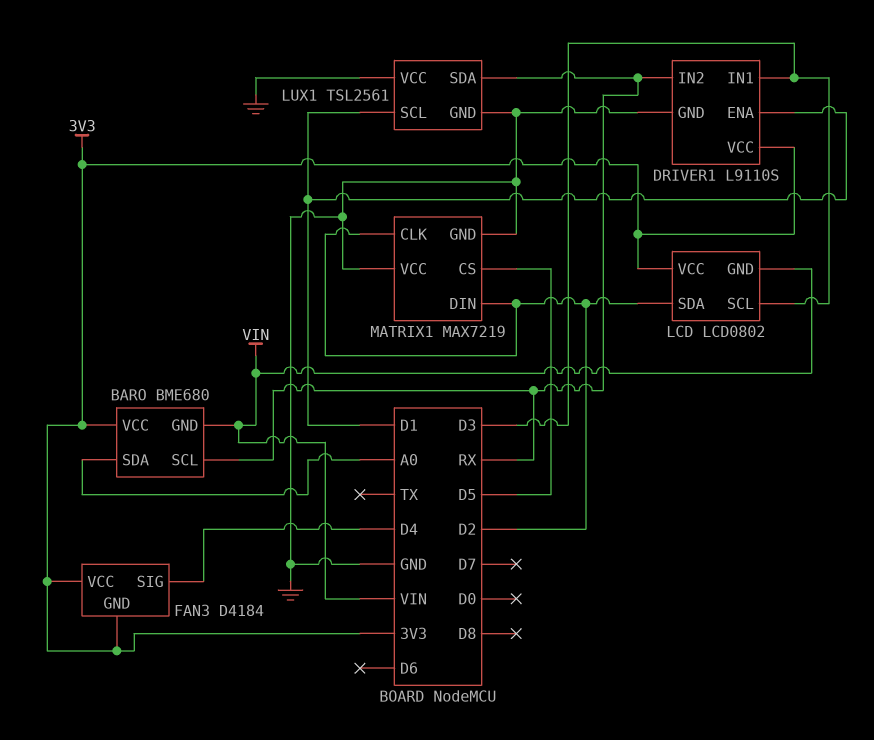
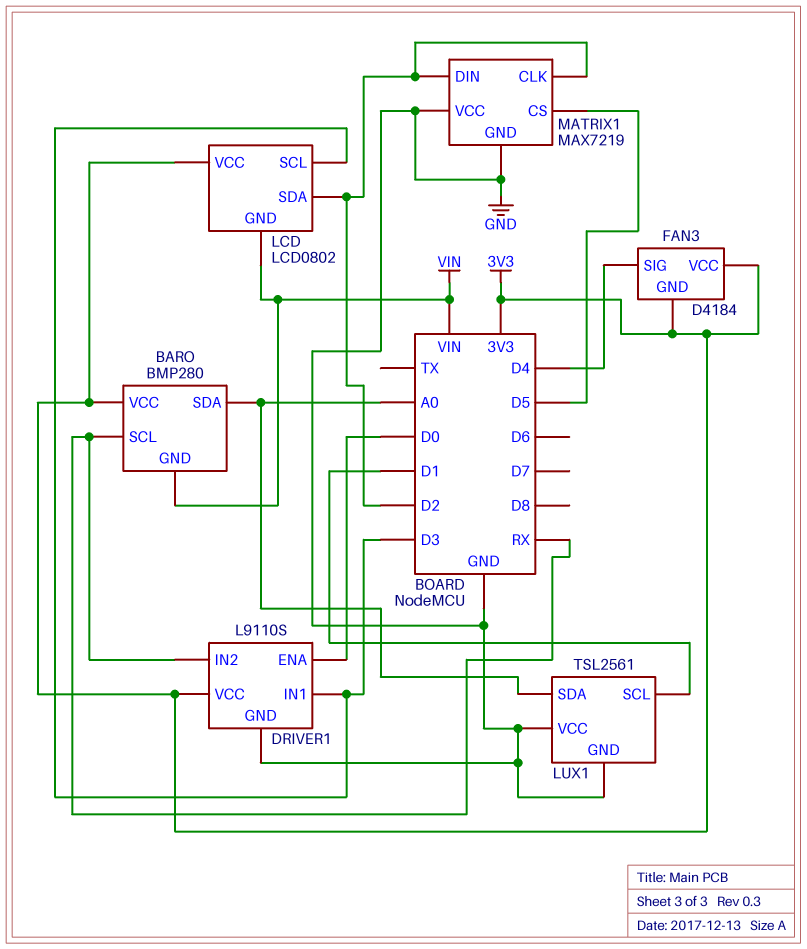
BARO: BME680 -> BMP280
DRIVER1 pin ENA: D1 -> D0
LUX1 pin SDA: RX -> A0

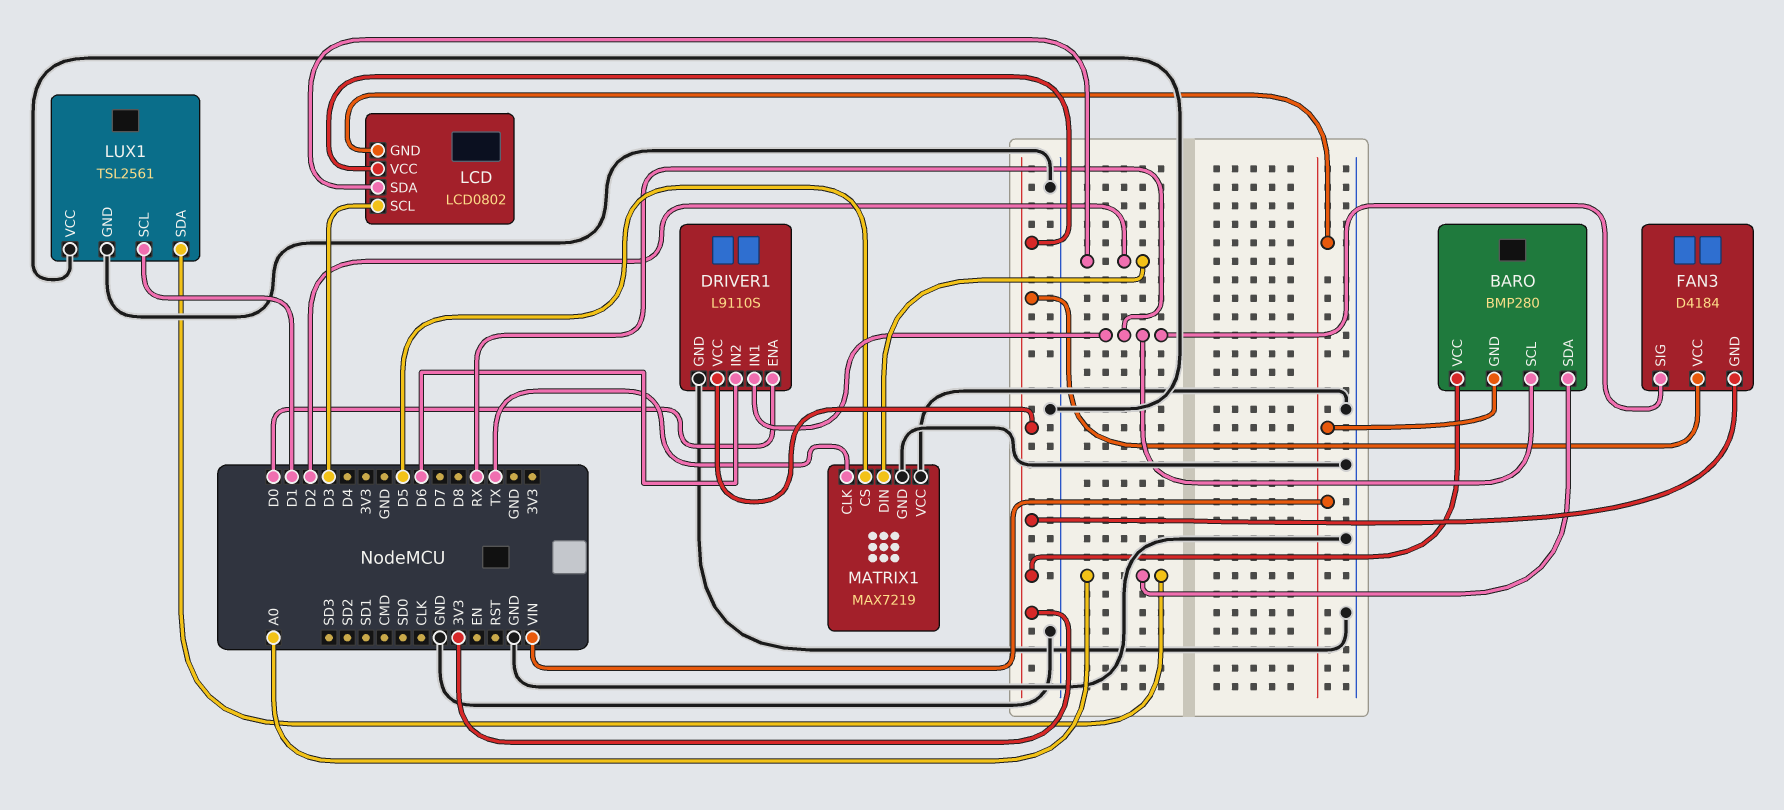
DRIVER1 pin IN1: D3 -> RX
DRIVER1 pin IN2: RX -> D6
FAN3 pin SIG: D4 -> RX
MATRIX1 pin CLK: D2 -> TX

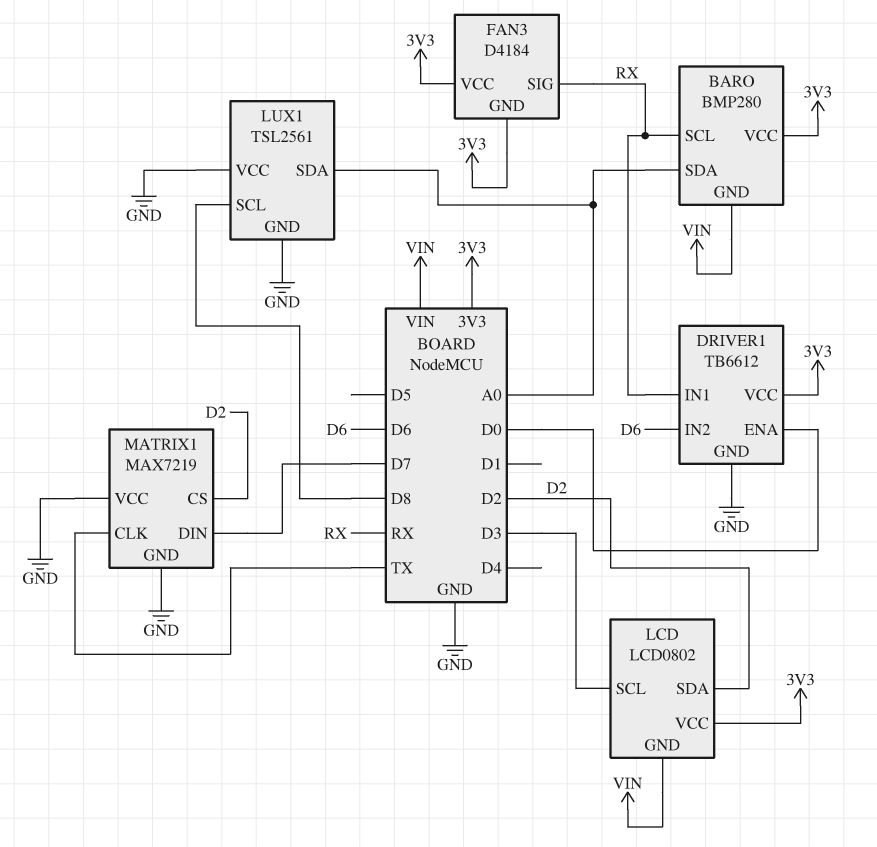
DRIVER1: L9110S -> TB6612
LUX1 pin SCL: D1 -> D8
MATRIX1 pin CS: D5 -> D2
MATRIX1 pin DIN: D2 -> D7

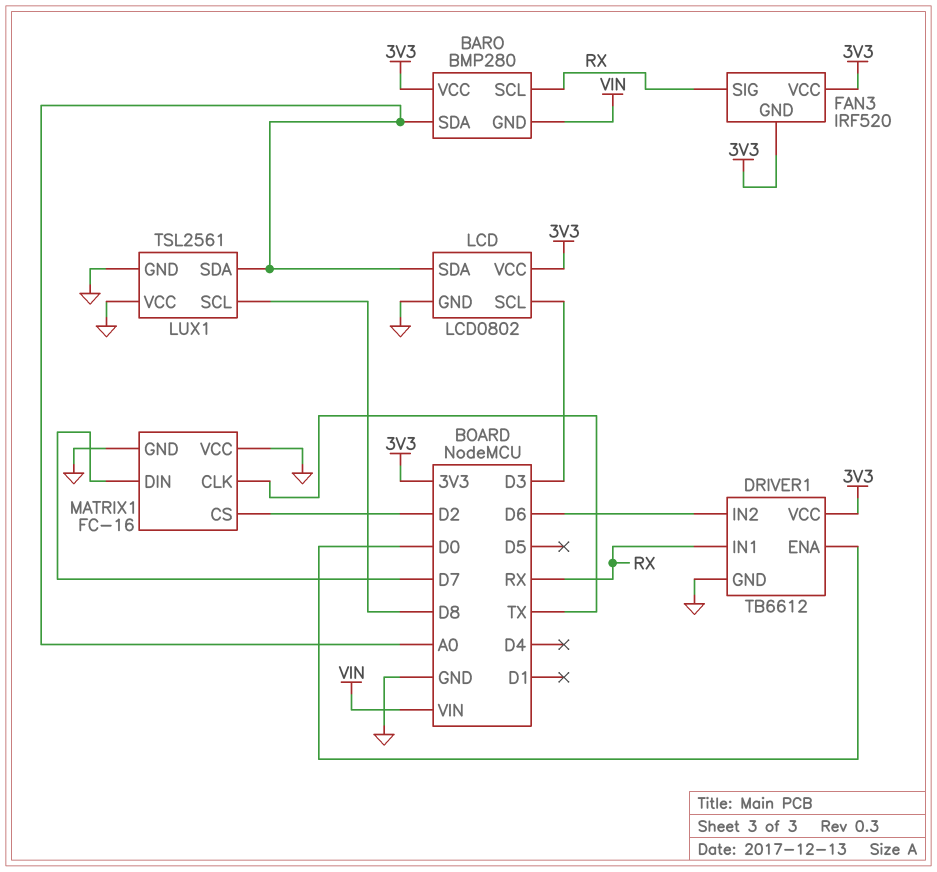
FAN3: D4184 -> IRF520
LCD pin GND: VIN -> GND
LCD pin SDA: D2 -> A0
MATRIX1: MAX7219 -> FC-16

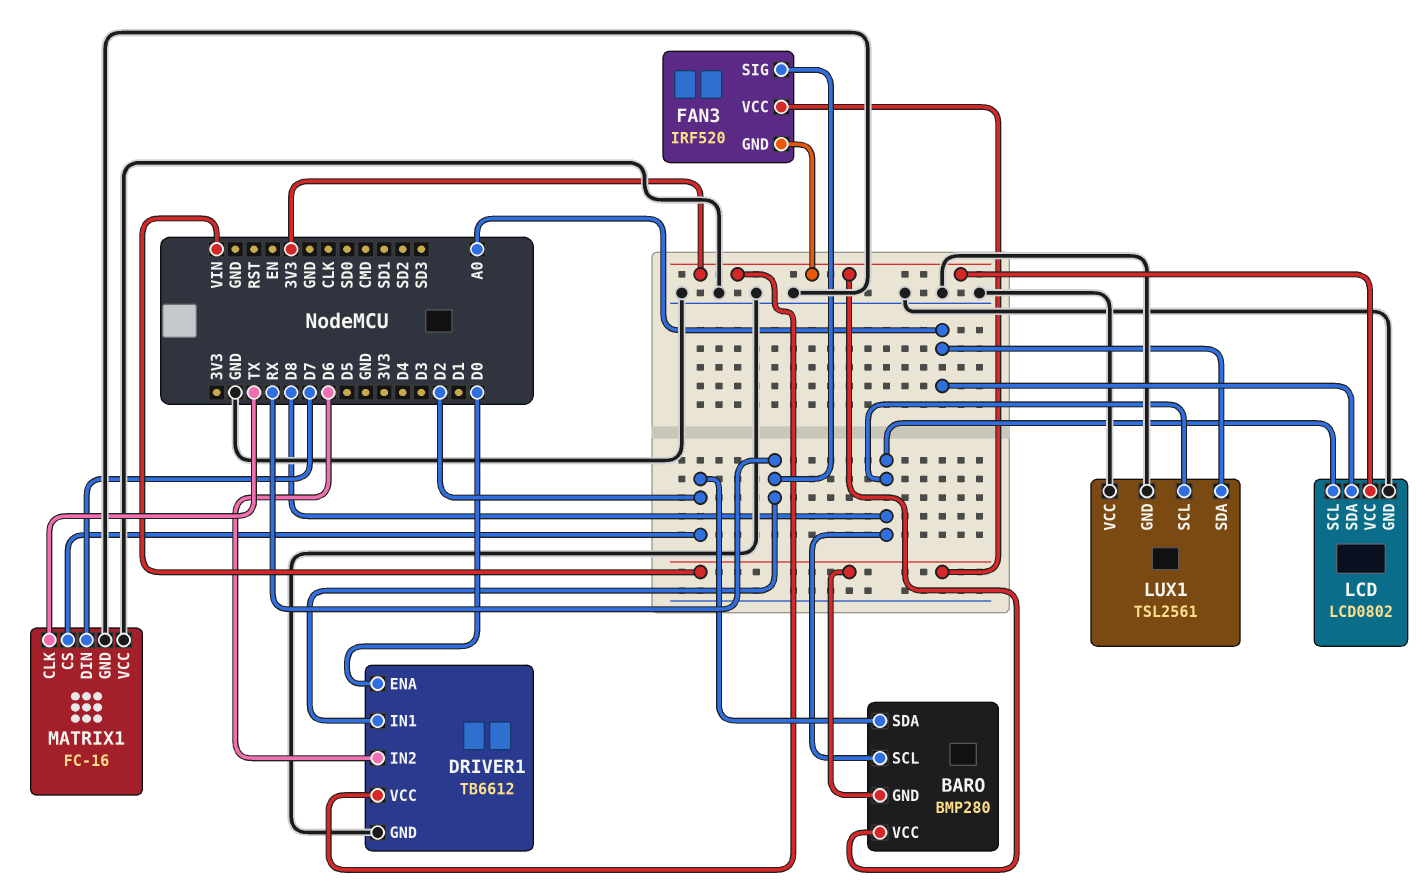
BARO pin SCL: RX -> D8
BARO pin SDA: A0 -> D2
FAN3 pin VCC: 3V3 -> VIN
LCD pin SCL: D3 -> D8

